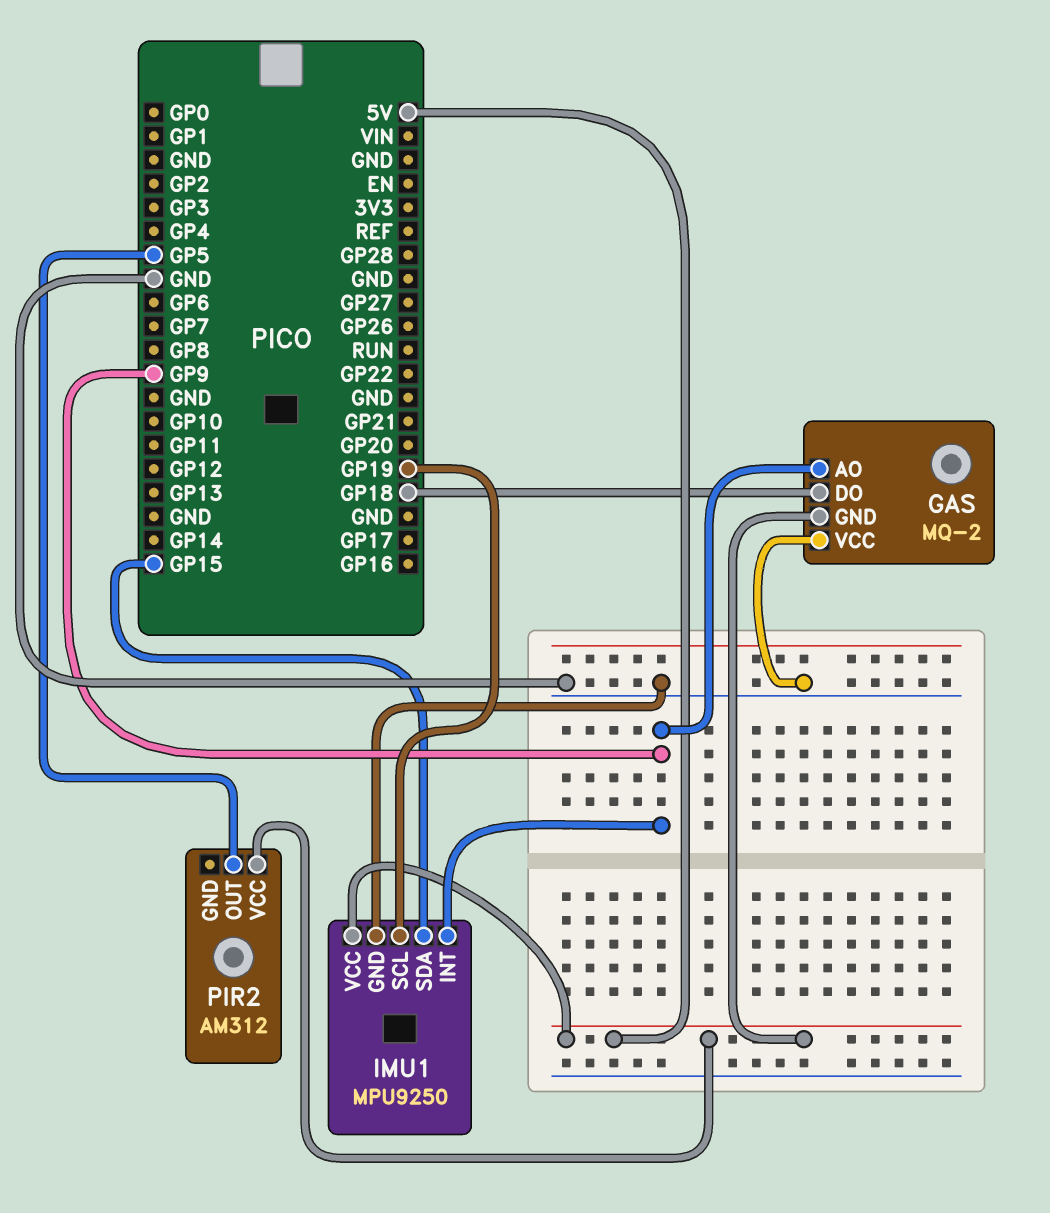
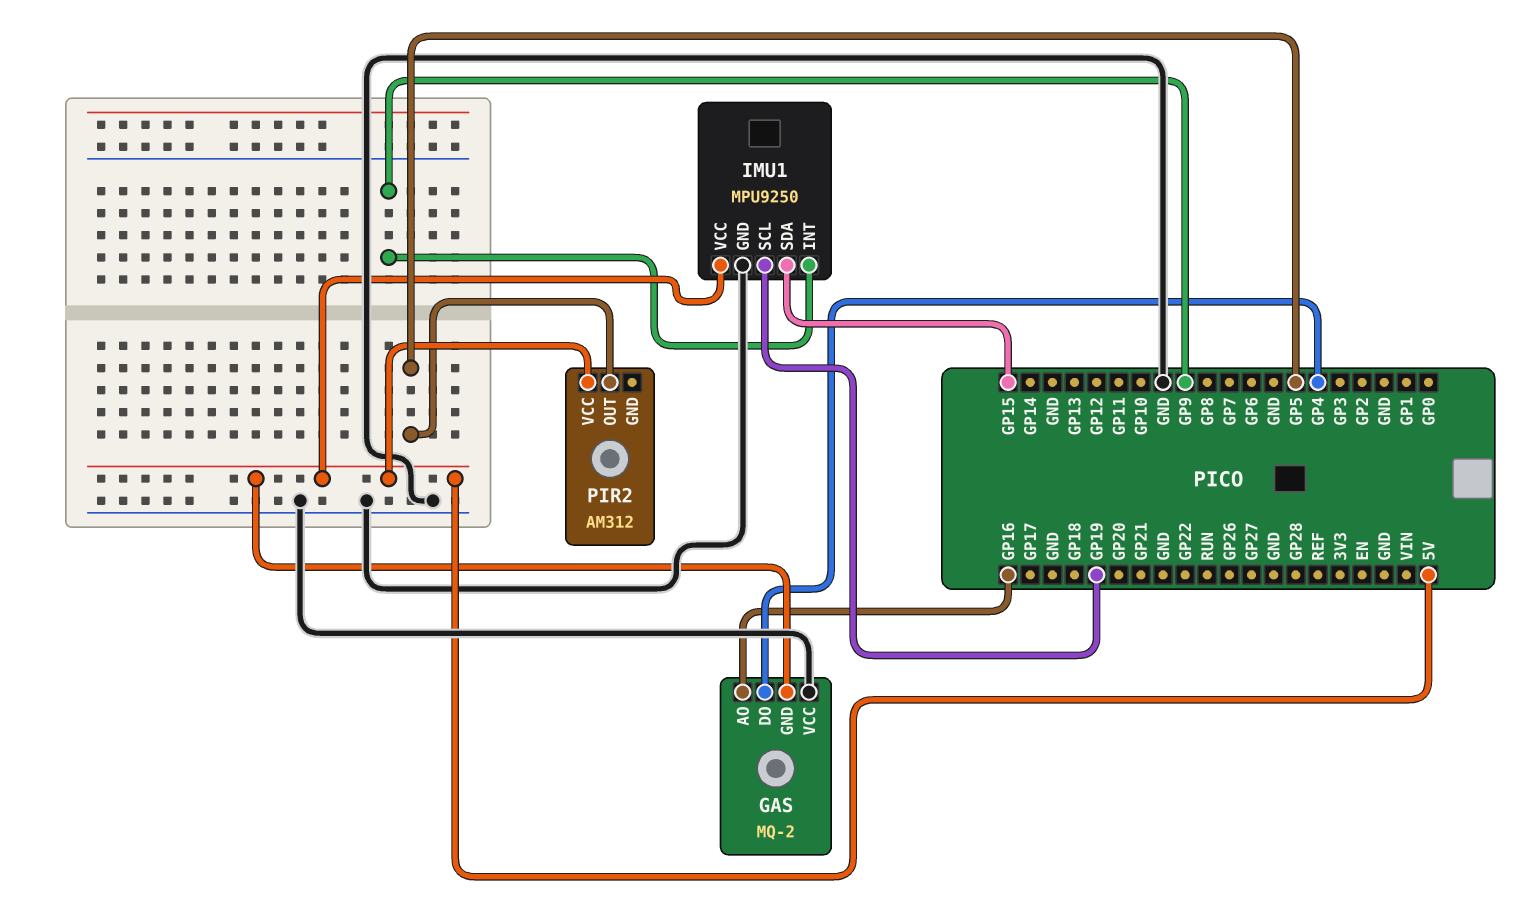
GAS pin AO: GP9 -> GP16
GAS pin DO: GP18 -> GP4

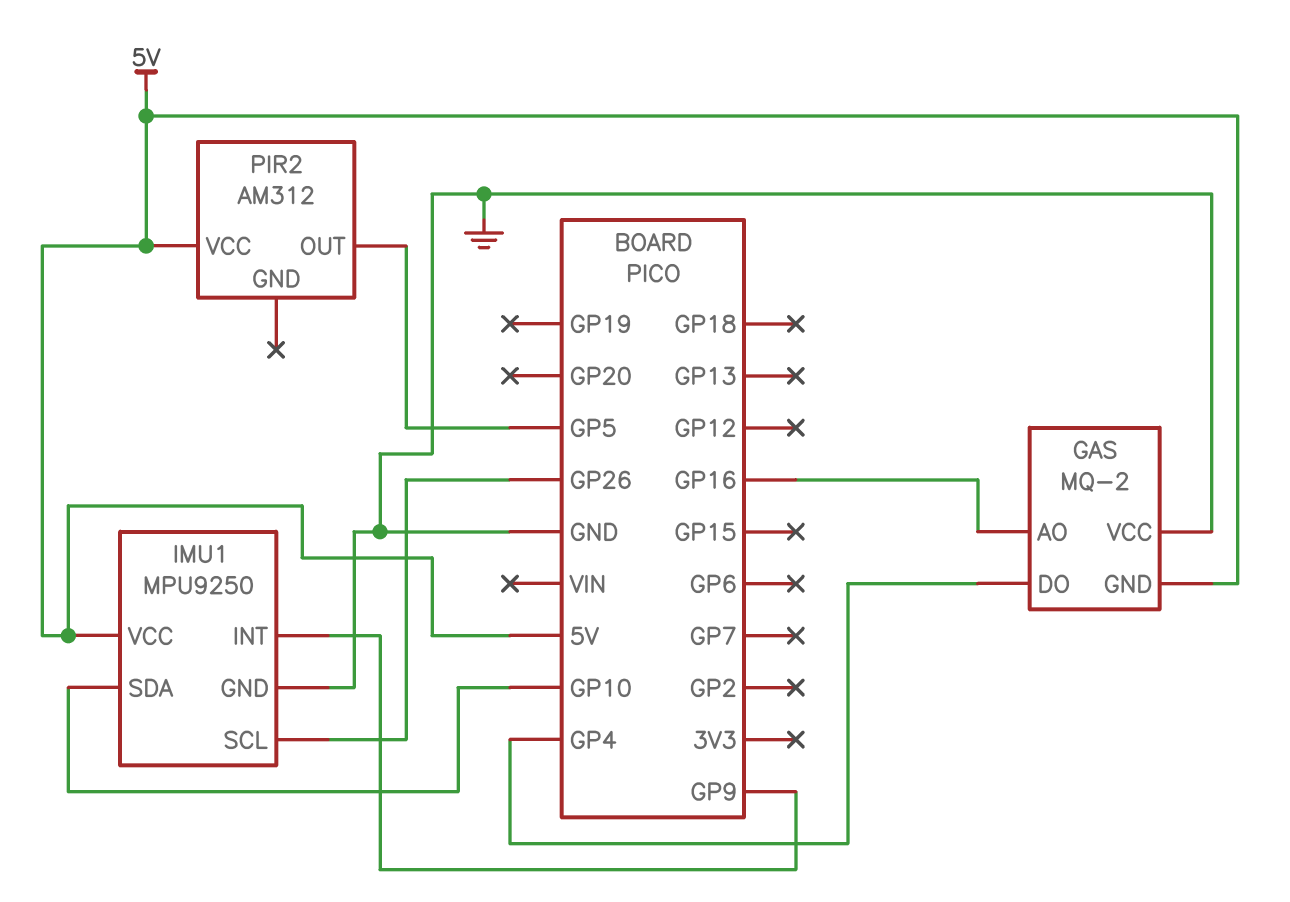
IMU1 pin SCL: GP19 -> GP26
IMU1 pin SDA: GP15 -> GP10

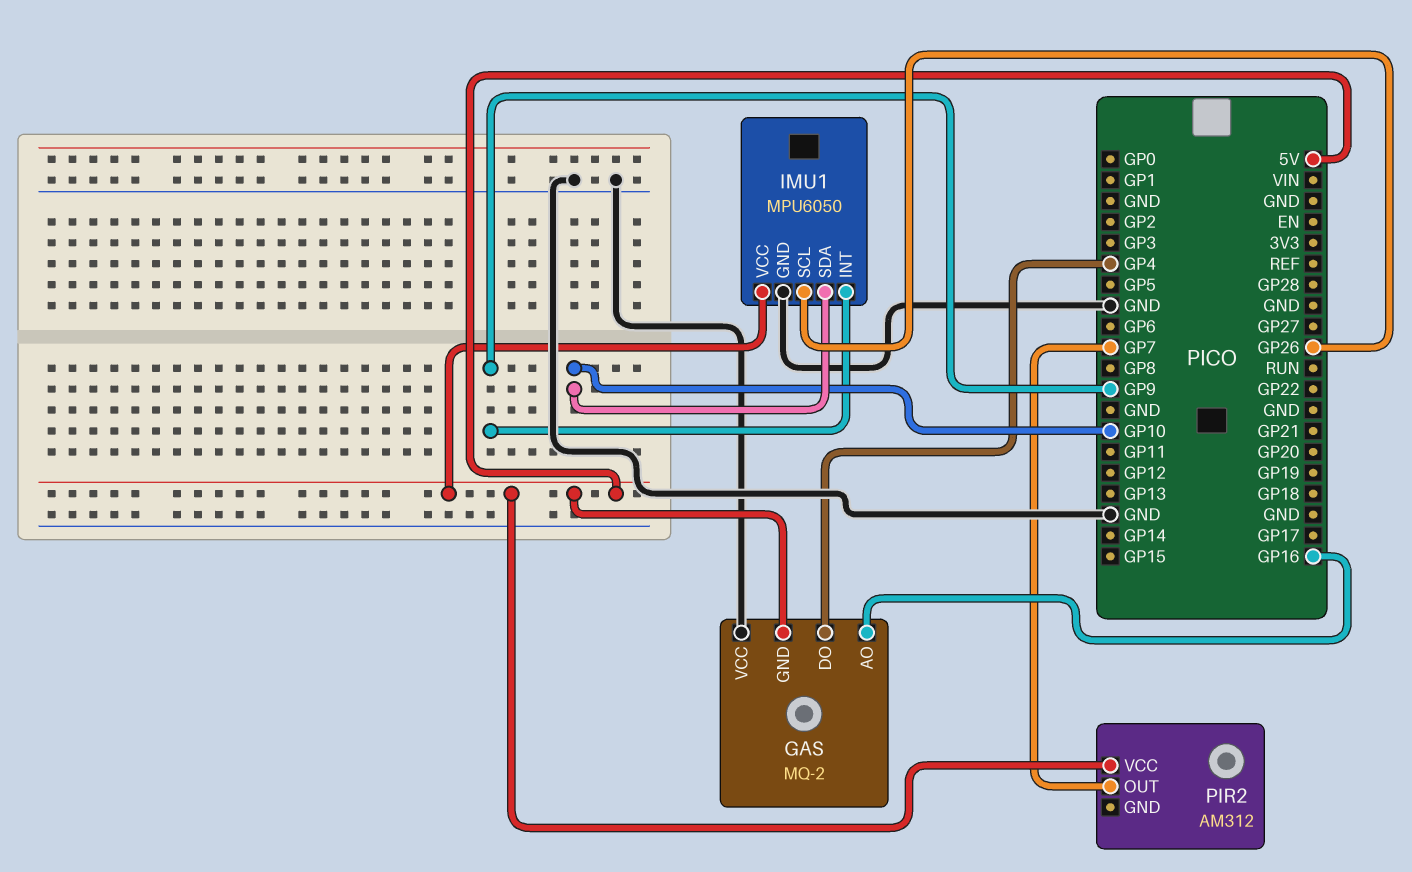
IMU1: MPU9250 -> MPU6050
PIR2 pin OUT: GP5 -> GP7

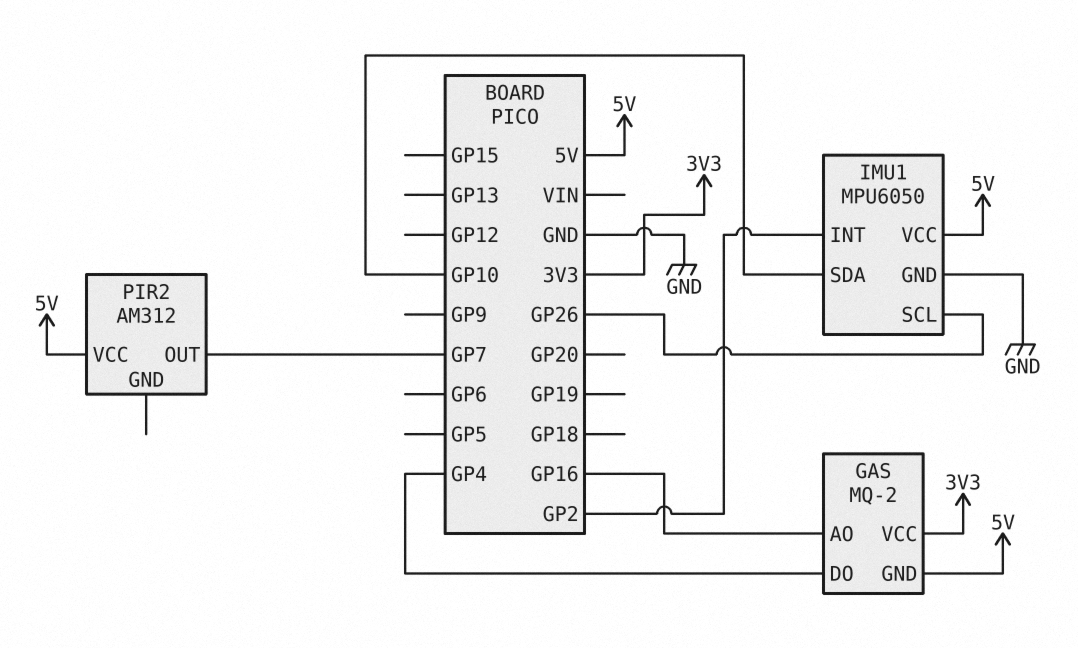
GAS pin VCC: GND -> 3V3
IMU1 pin INT: GP9 -> GP2

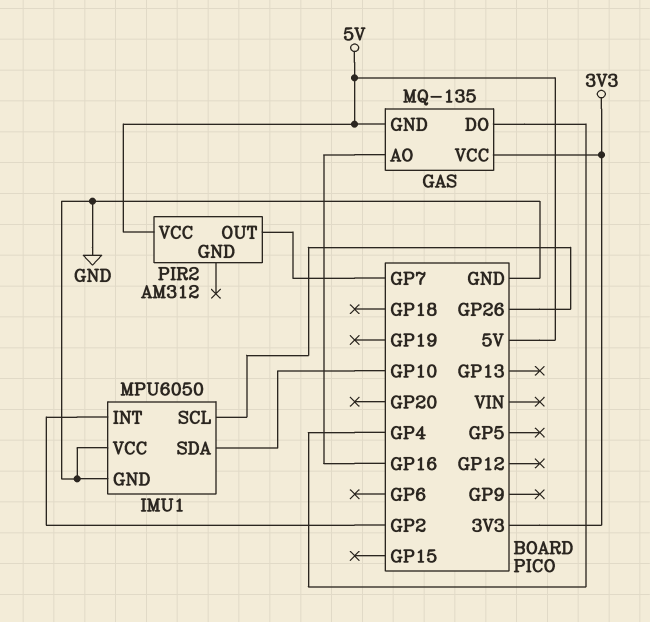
GAS: MQ-2 -> MQ-135
IMU1 pin VCC: 5V -> GND

